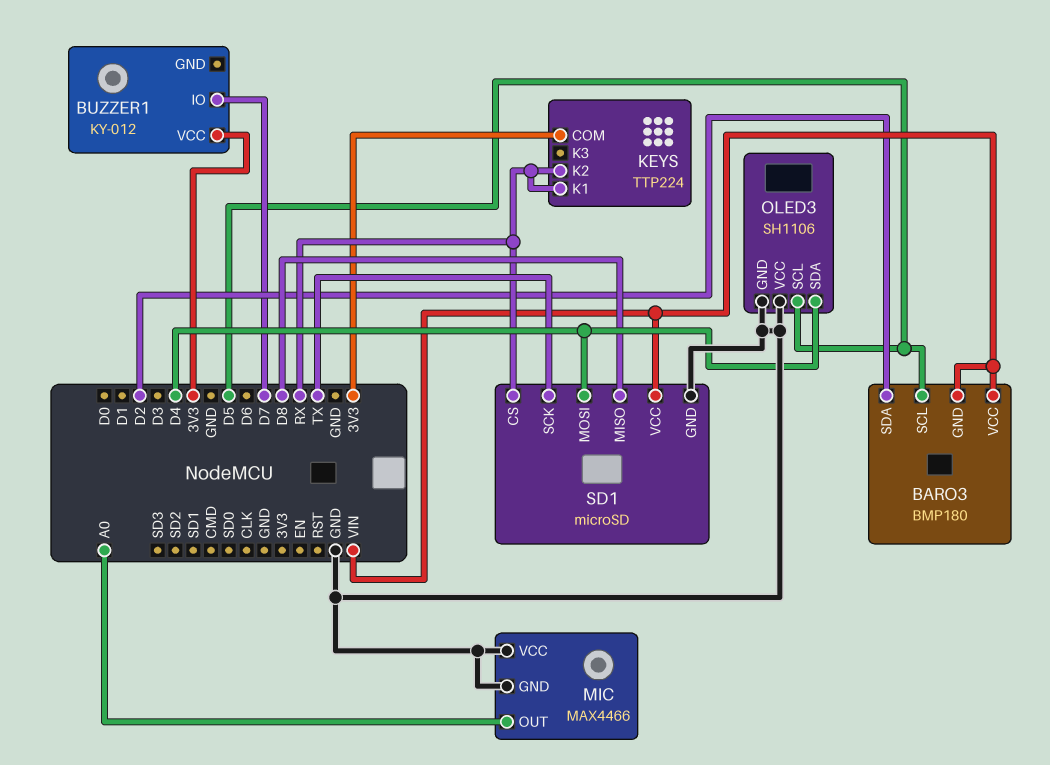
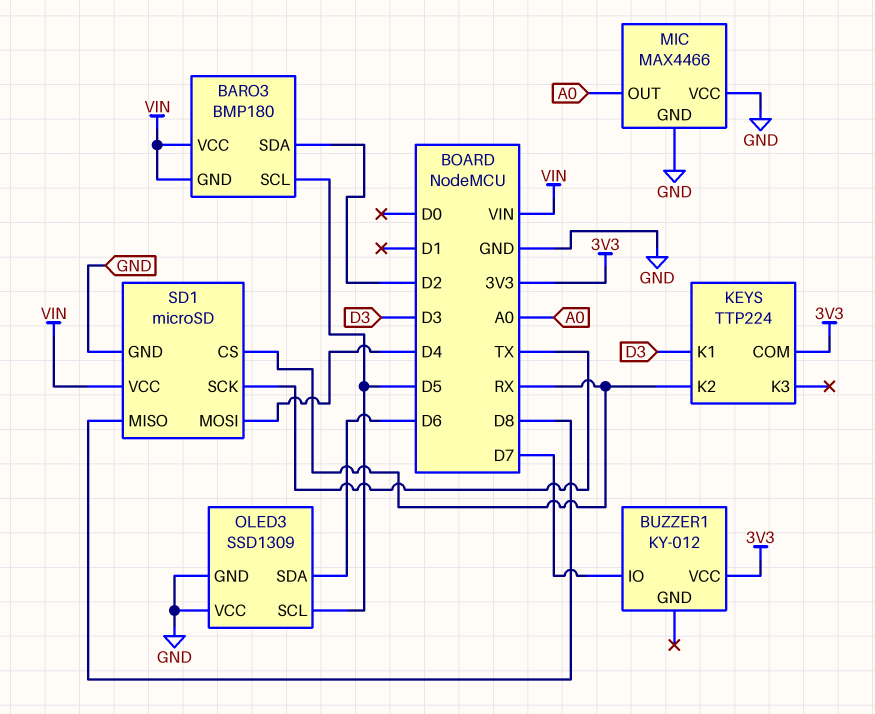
KEYS pin K1: RX -> D3
OLED3: SH1106 -> SSD1309
OLED3 pin SDA: D4 -> D6

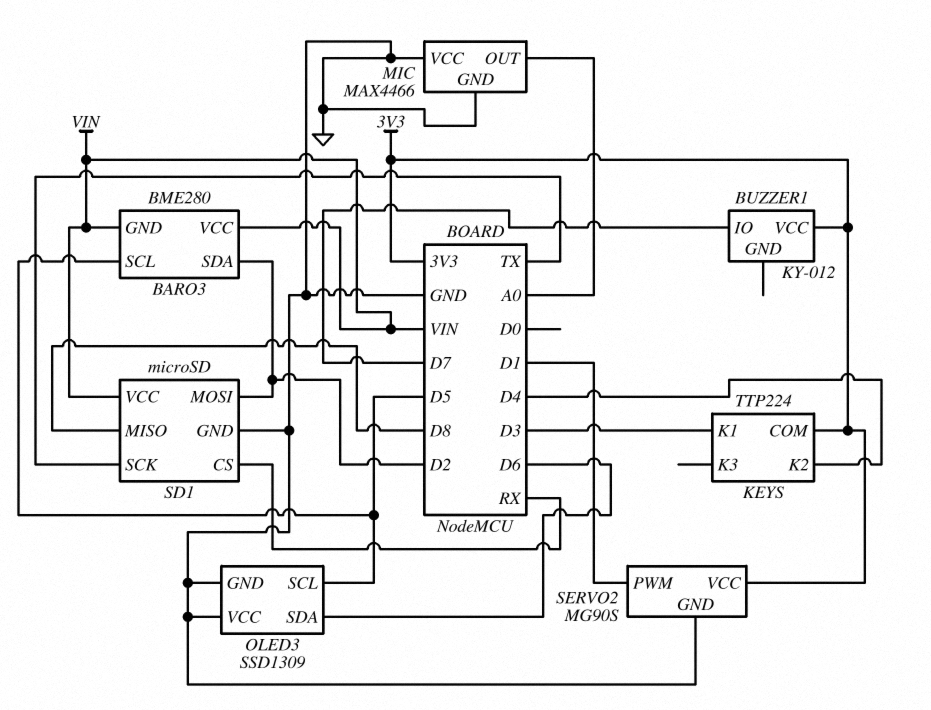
BARO3: BMP180 -> BME280
KEYS pin K2: RX -> D4
SD1 pin MOSI: D4 -> D2
SERVO2: none -> MG90S
SERVO2 pin GND: none -> GND
SERVO2 pin PWM: none -> D1
SERVO2 pin VCC: none -> 3V3

